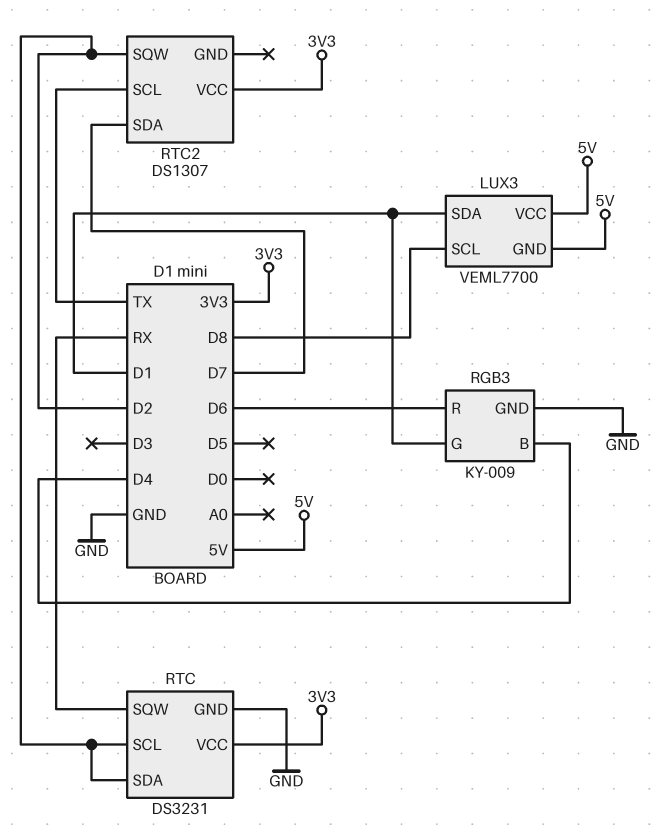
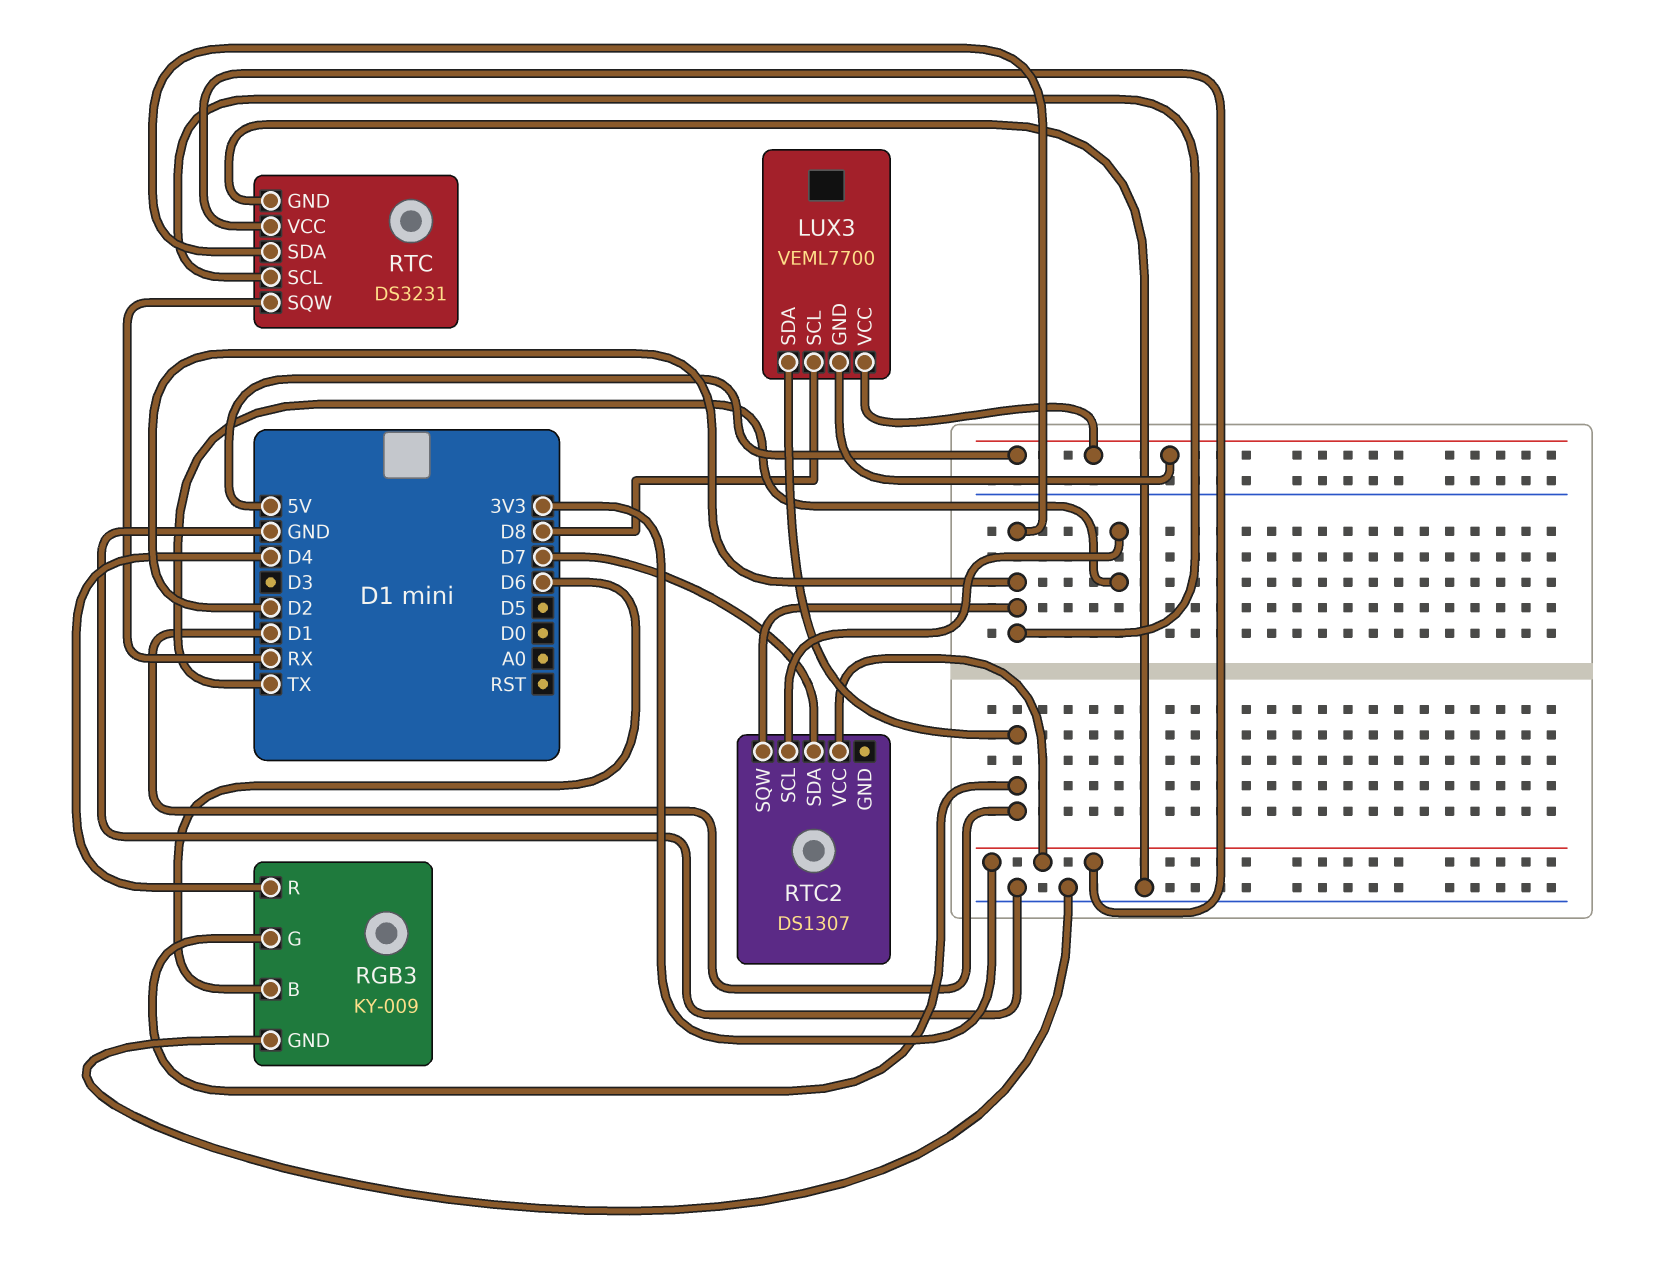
RGB3 pin B: D4 -> D6
RGB3 pin R: D6 -> D4

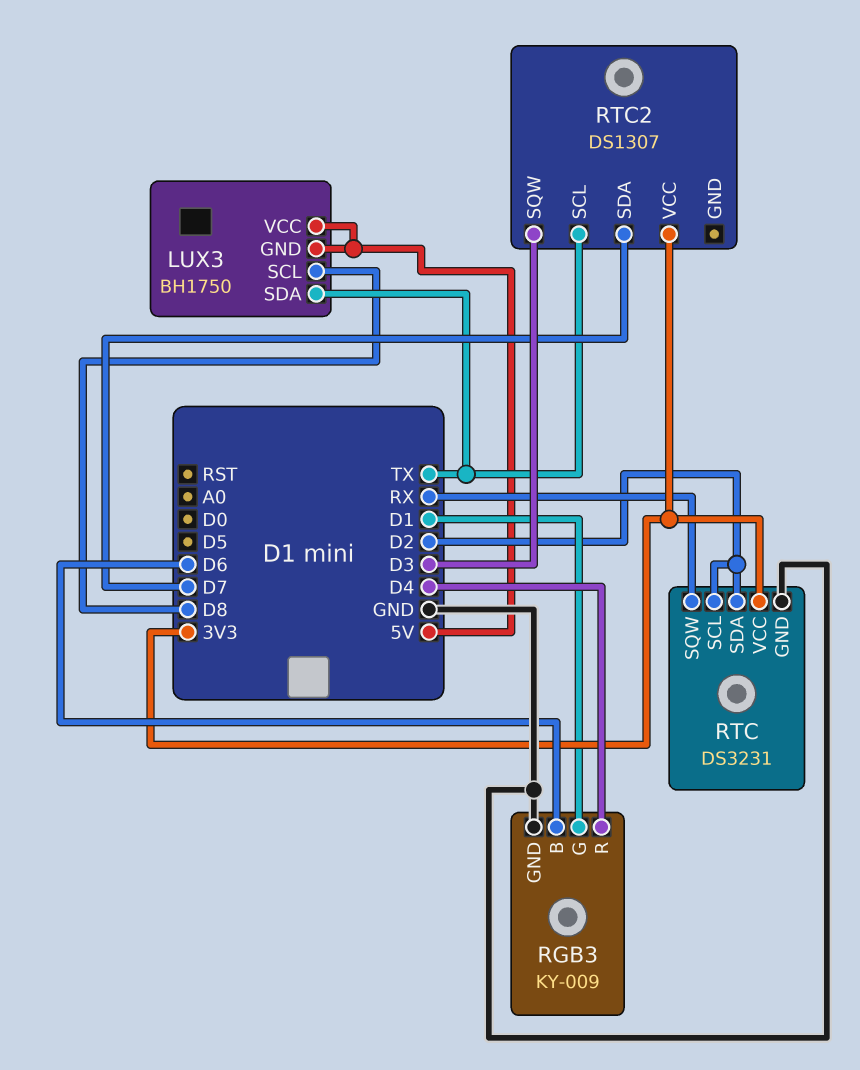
LUX3: VEML7700 -> BH1750
LUX3 pin SDA: D1 -> TX
RTC2 pin SQW: D2 -> D3

